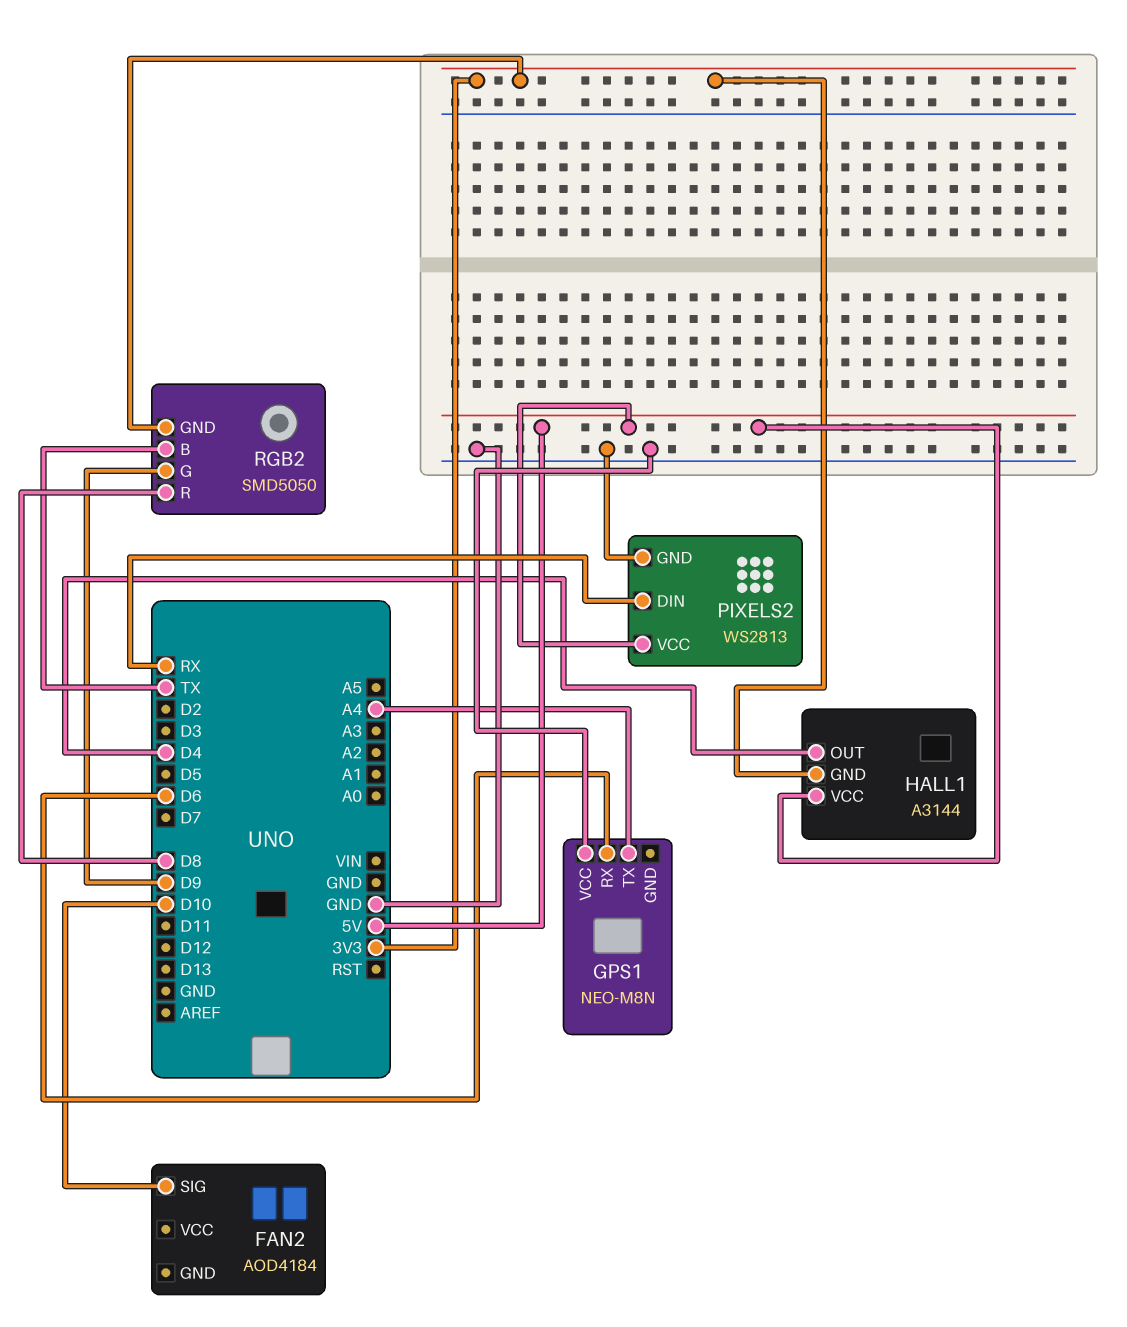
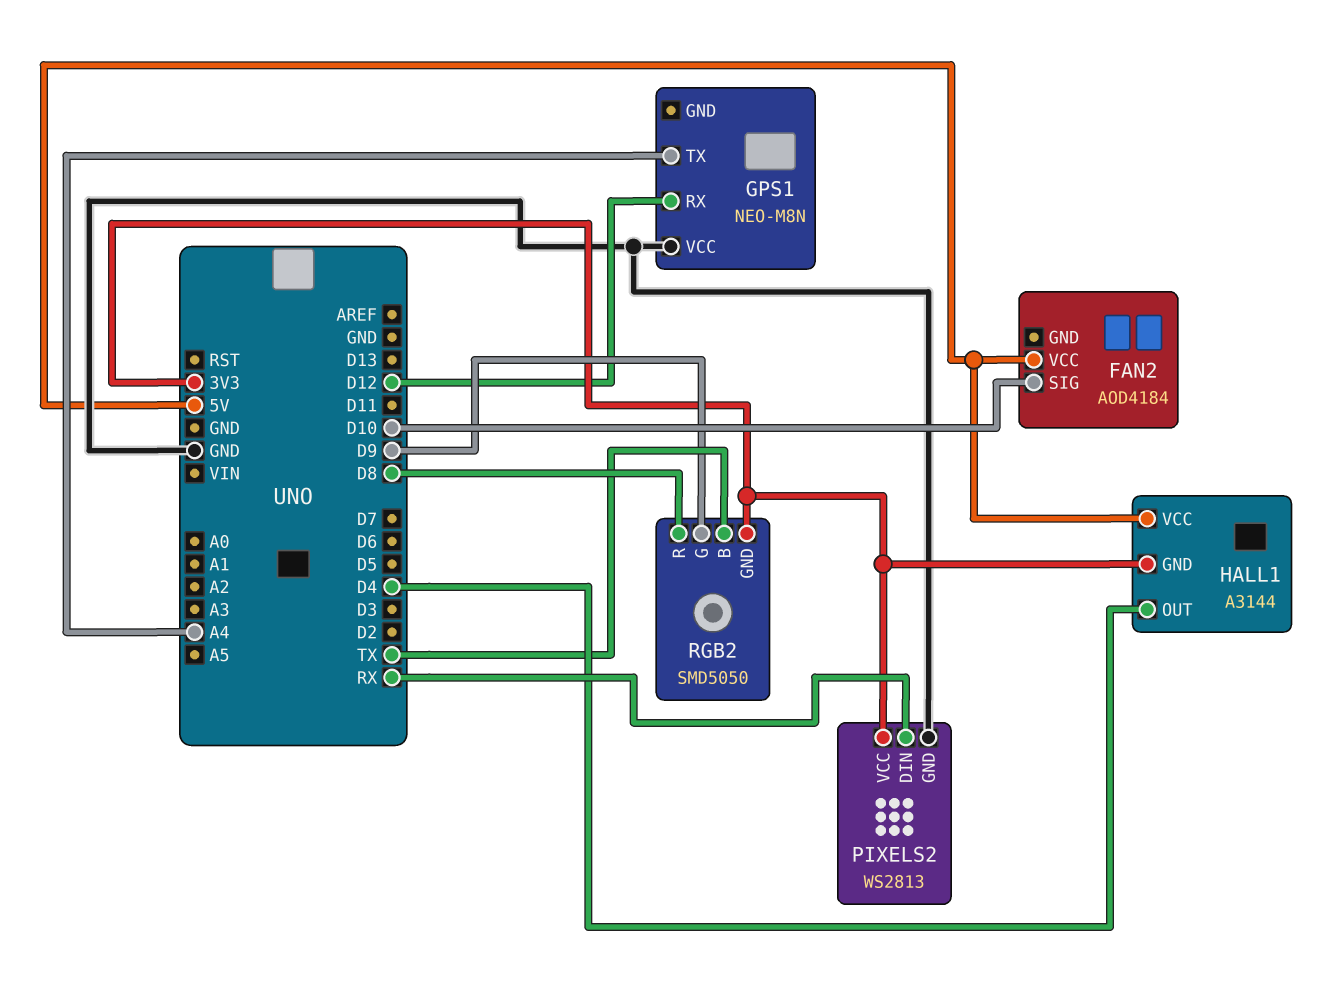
FAN2 pin VCC: none -> 5V
GPS1 pin RX: D6 -> D12
PIXELS2 pin VCC: 5V -> 3V3

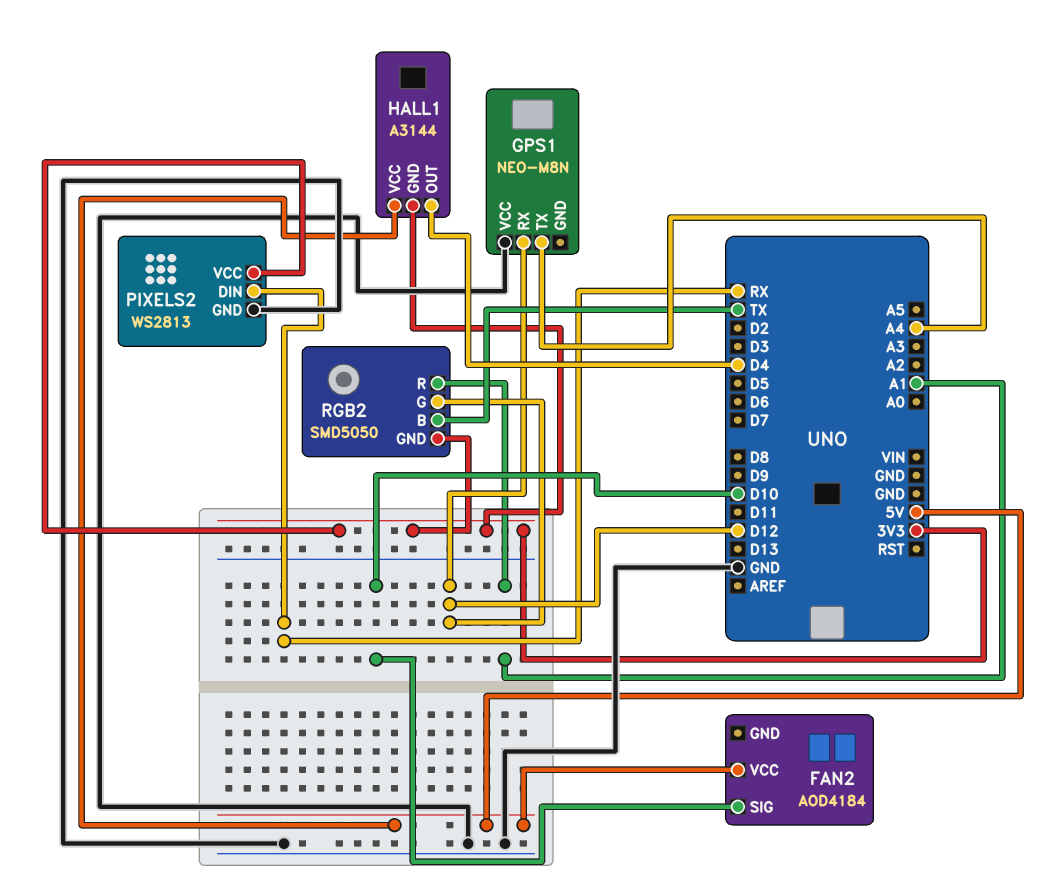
RGB2 pin G: D9 -> D12
RGB2 pin R: D8 -> A1

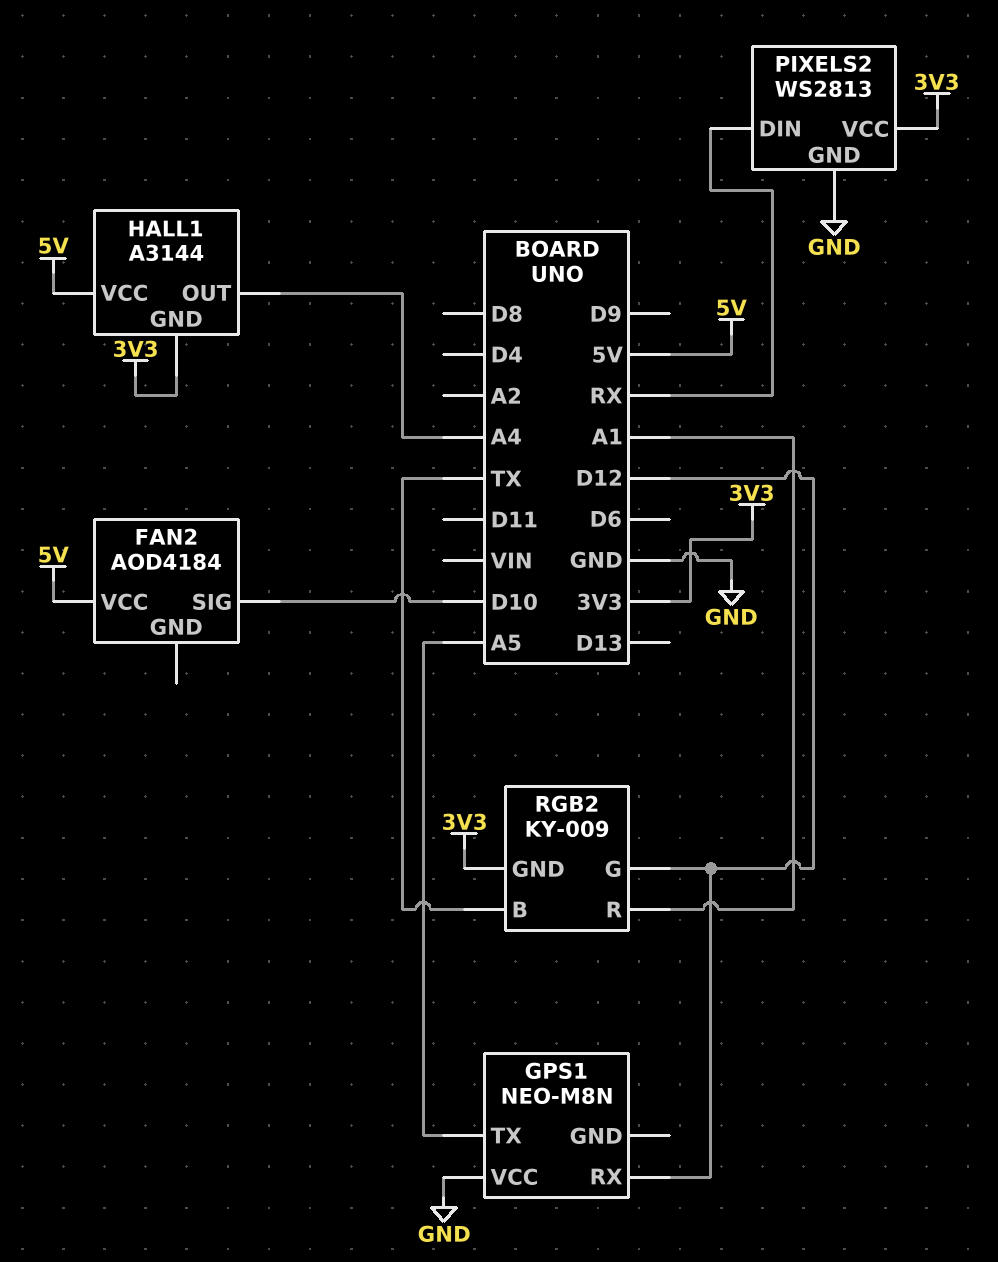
GPS1 pin TX: A4 -> A5
HALL1 pin OUT: D4 -> A4
RGB2: SMD5050 -> KY-009

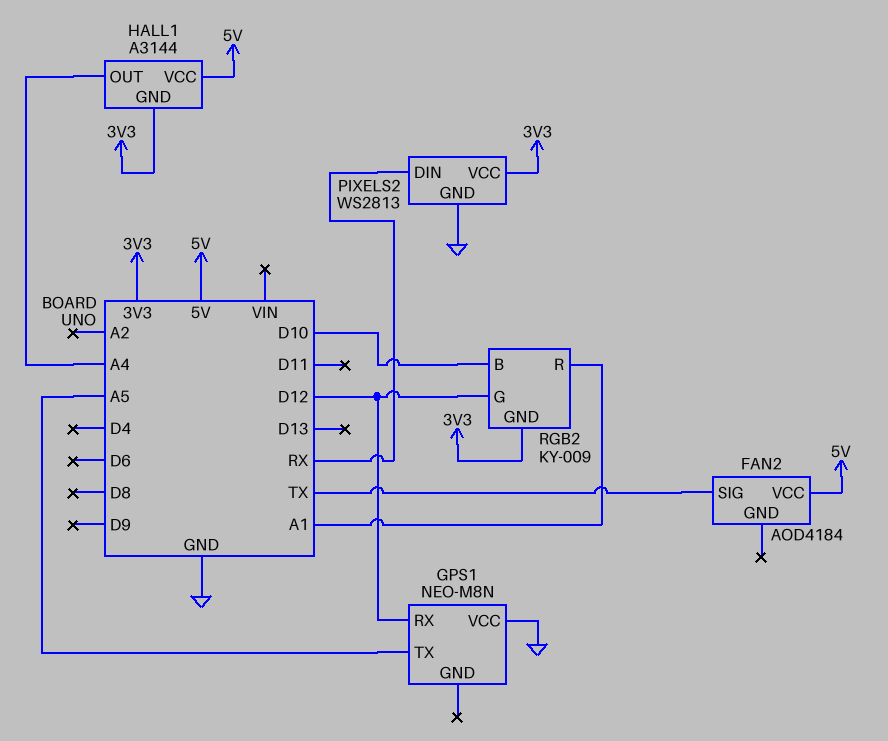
FAN2 pin SIG: D10 -> TX
RGB2 pin B: TX -> D10

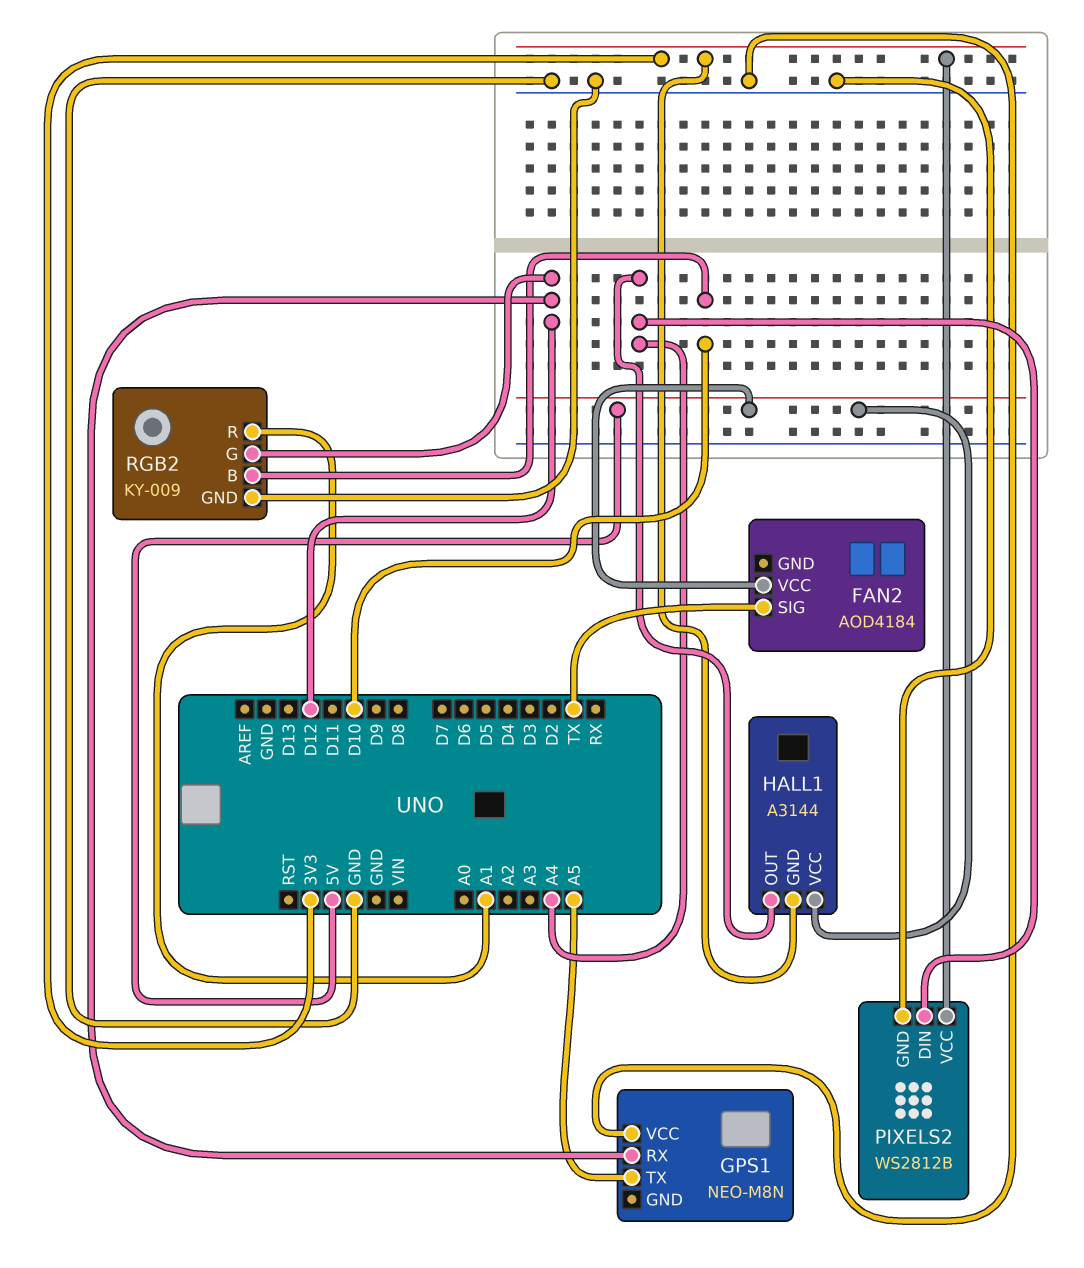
PIXELS2: WS2813 -> WS2812B
PIXELS2 pin DIN: RX -> A4
RGB2 pin GND: 3V3 -> GND

